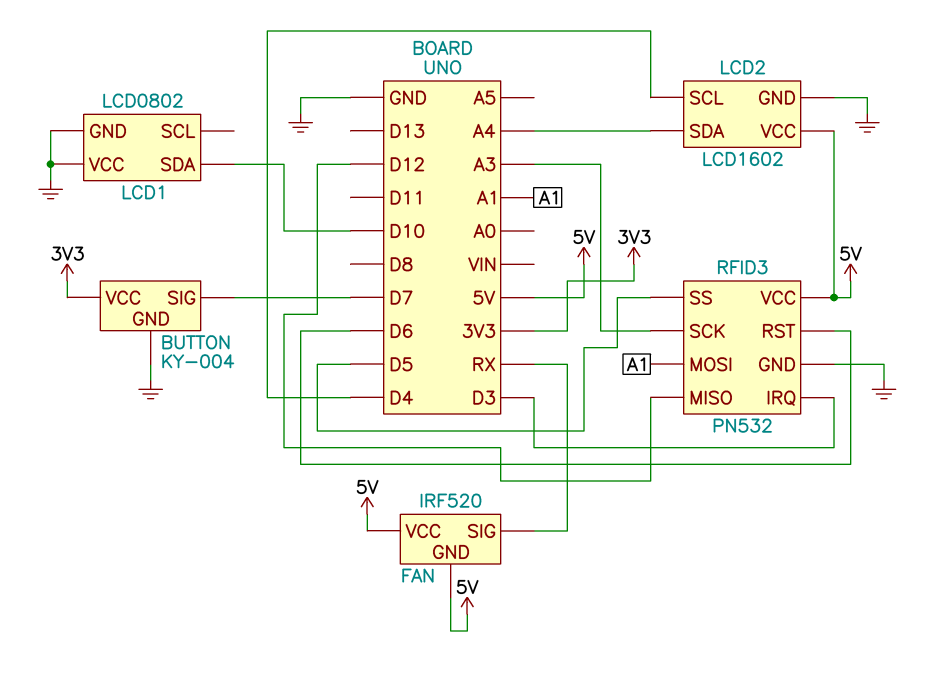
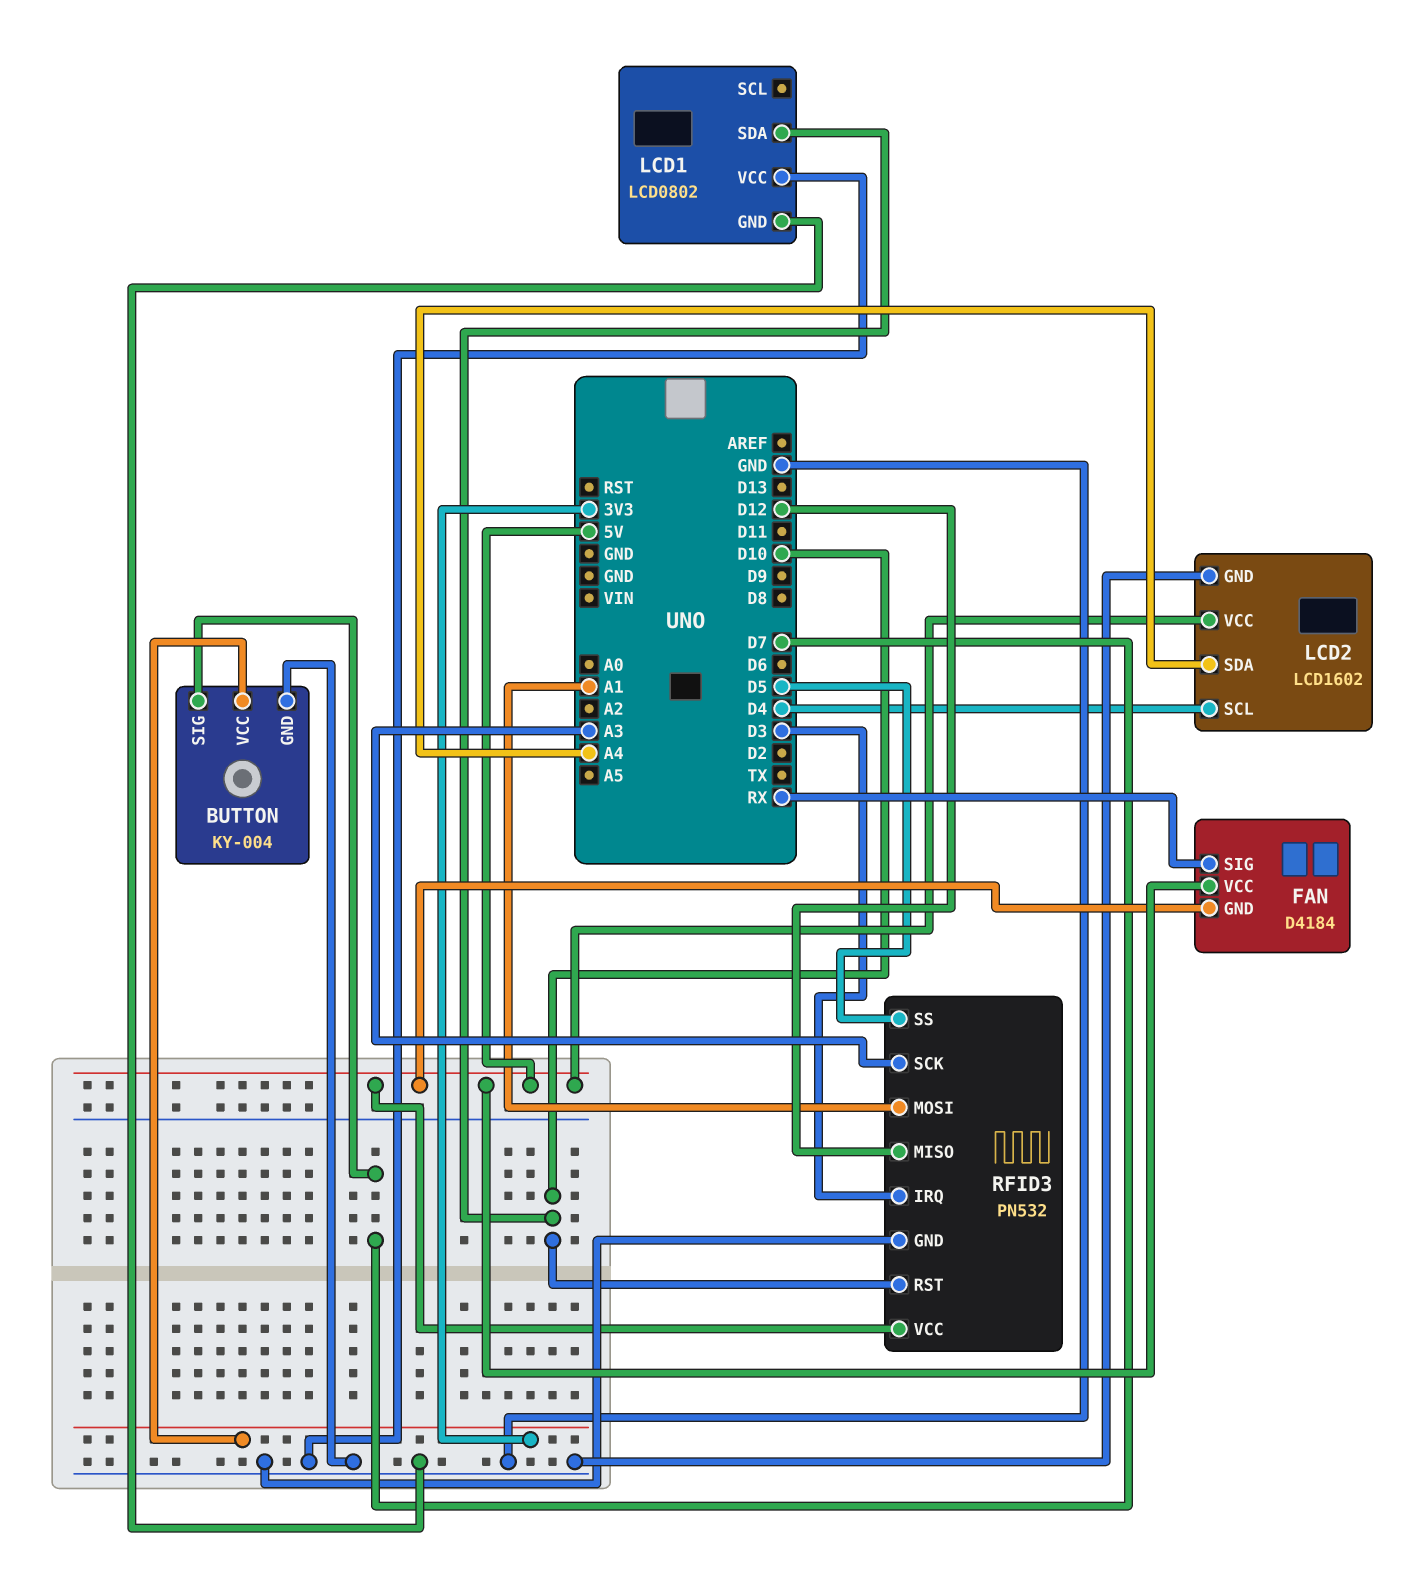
FAN: IRF520 -> D4184
RFID3 pin RST: D6 -> D10

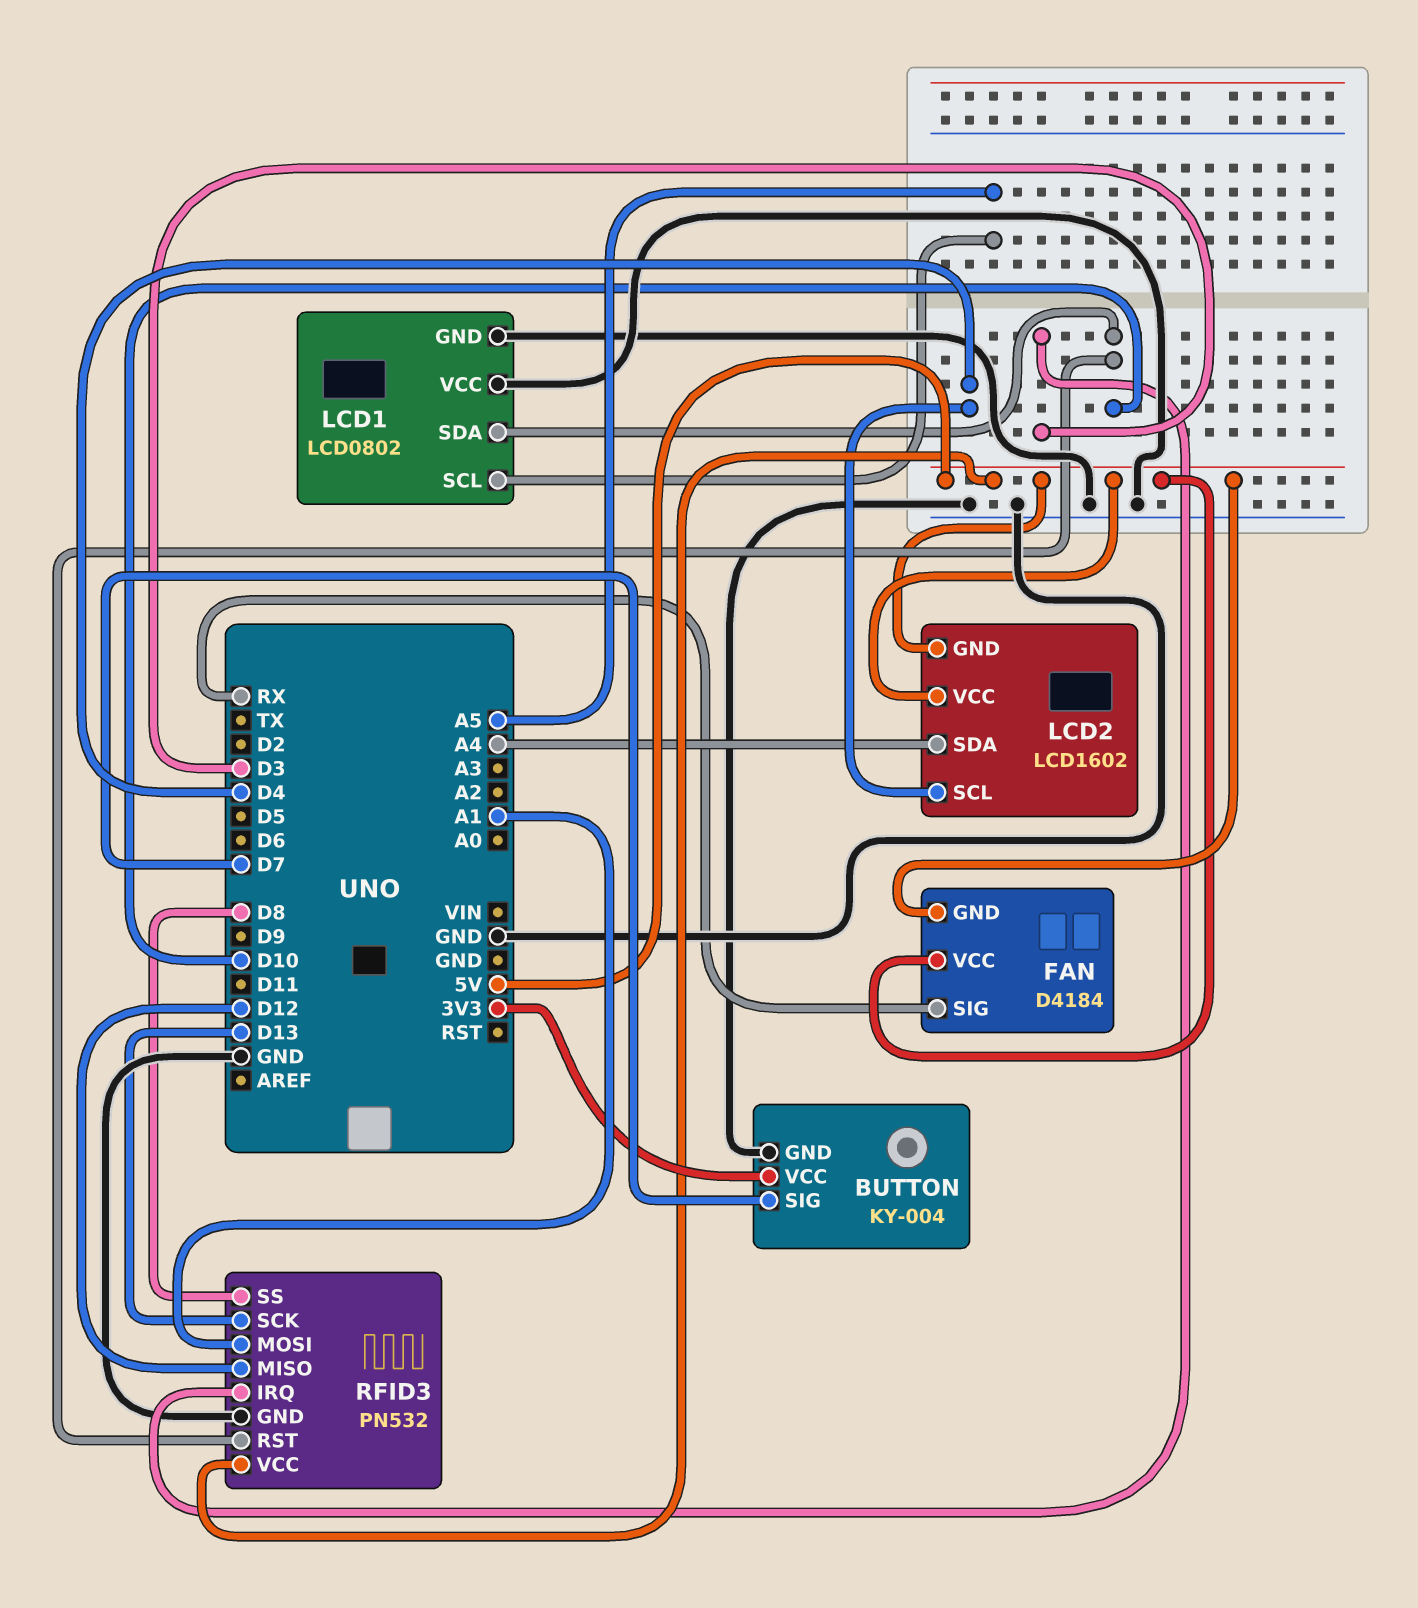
LCD1 pin SCL: none -> A5
LCD2 pin GND: GND -> 5V
RFID3 pin SCK: A3 -> D13
RFID3 pin SS: D5 -> D8

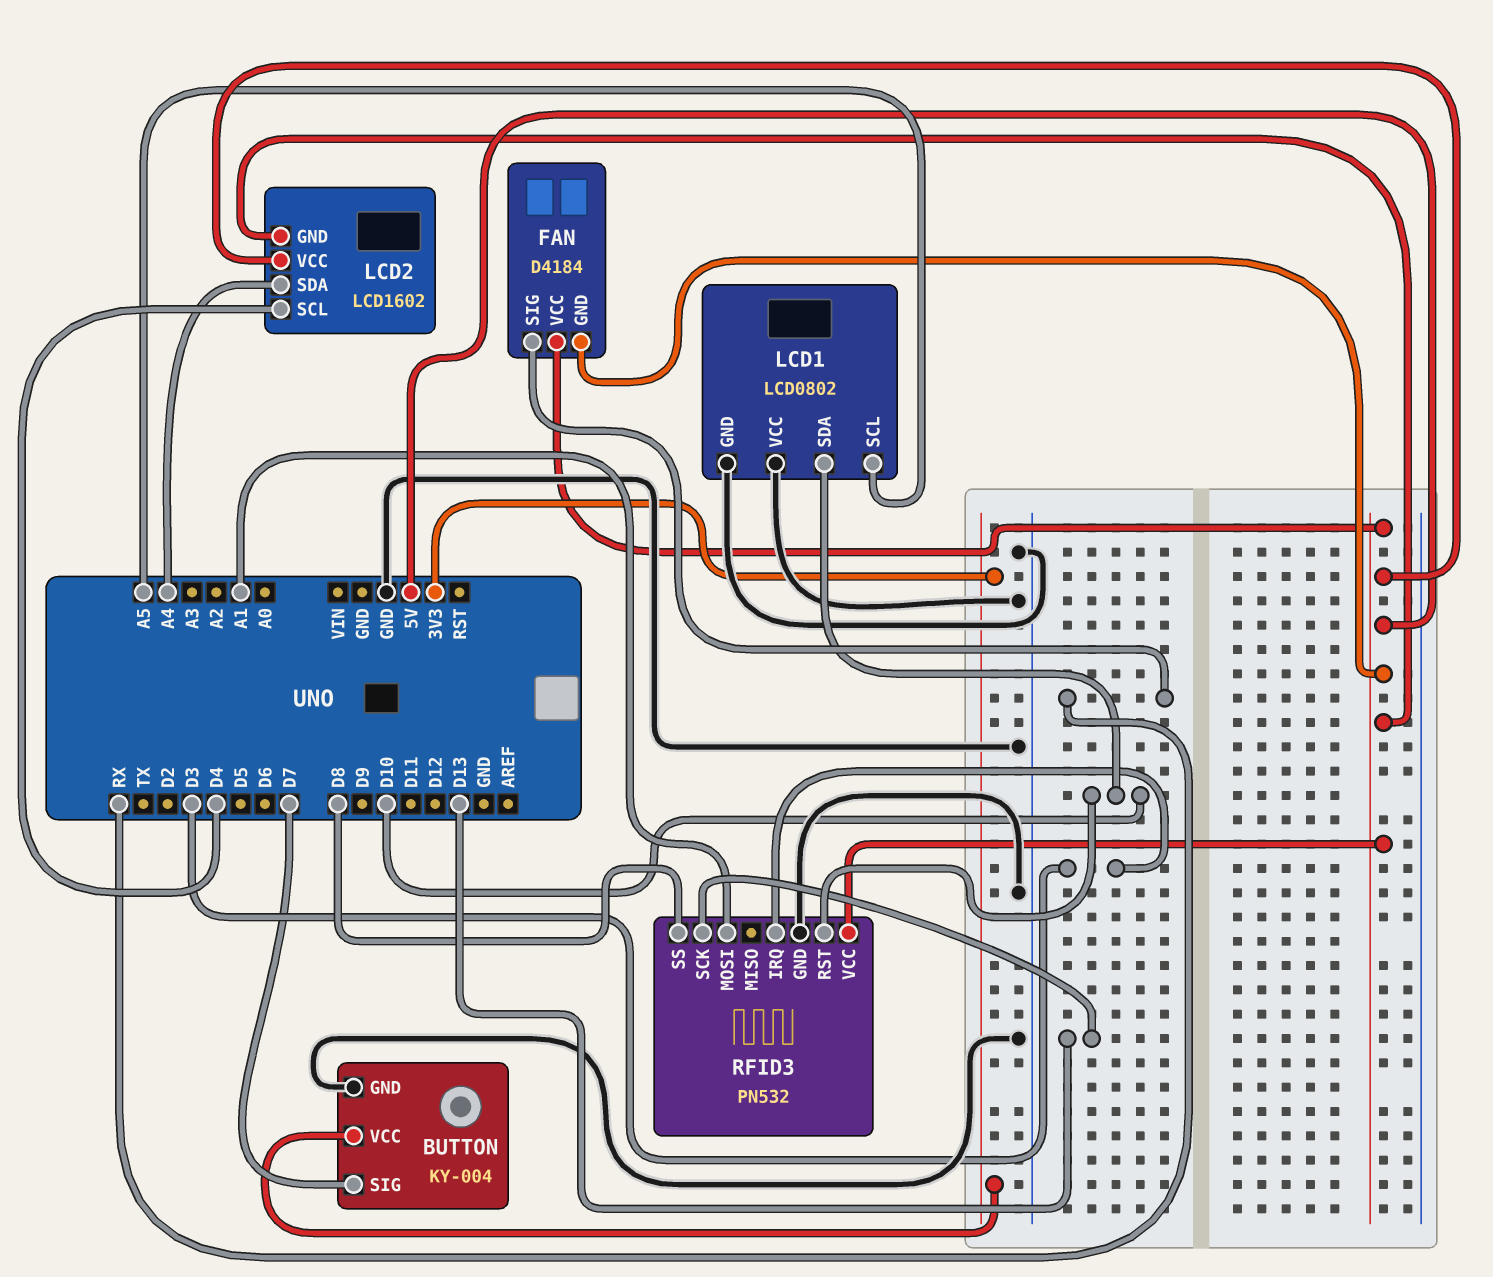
RFID3 pin MISO: D12 -> none

